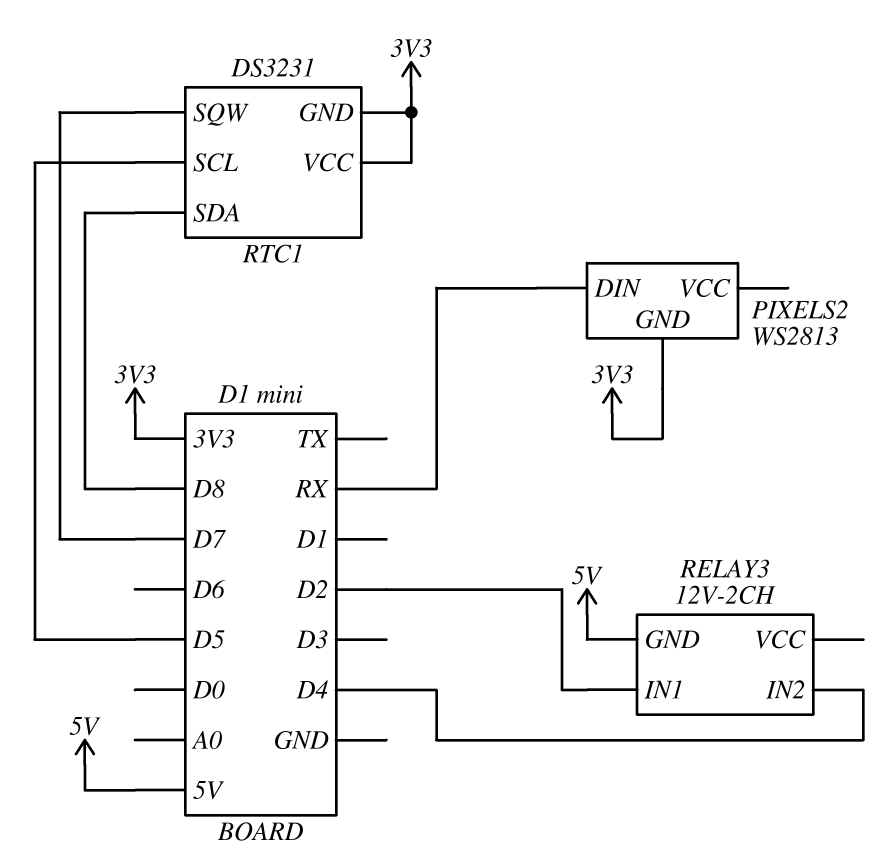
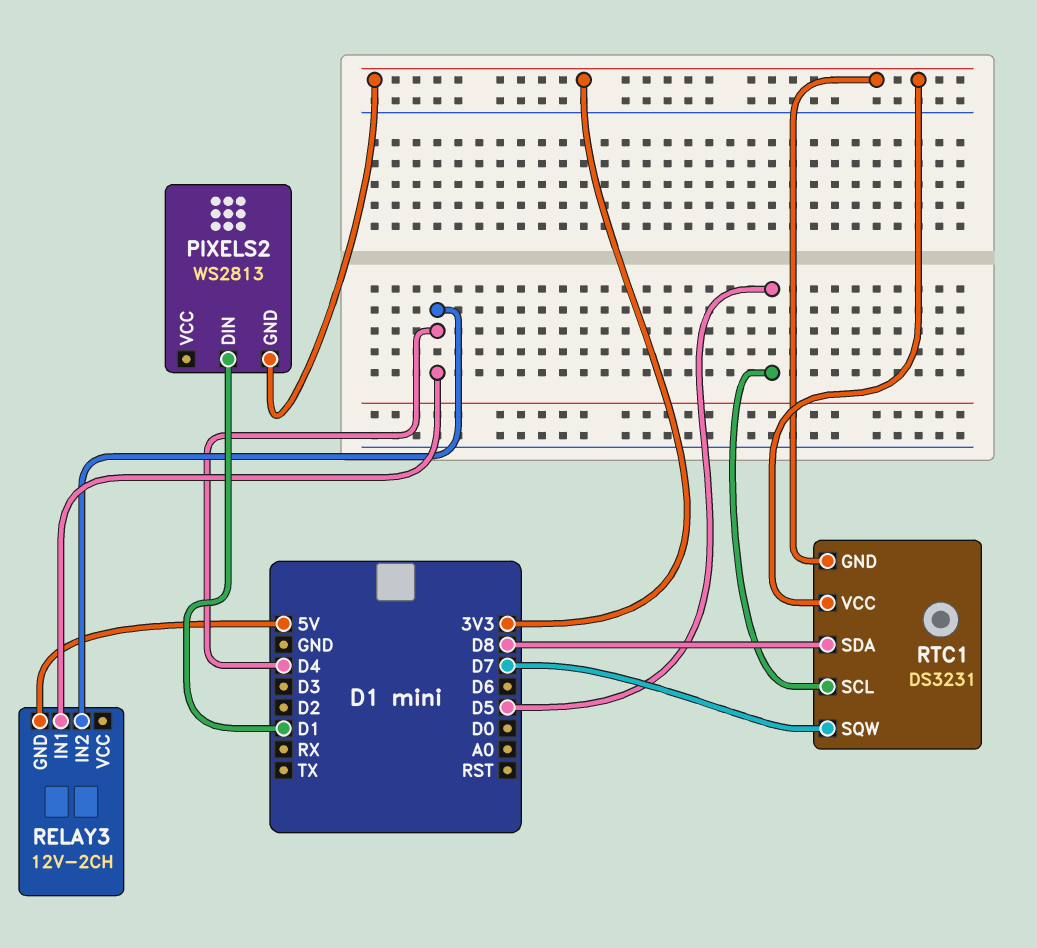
PIXELS2 pin DIN: RX -> D1
RELAY3 pin IN1: D2 -> D4

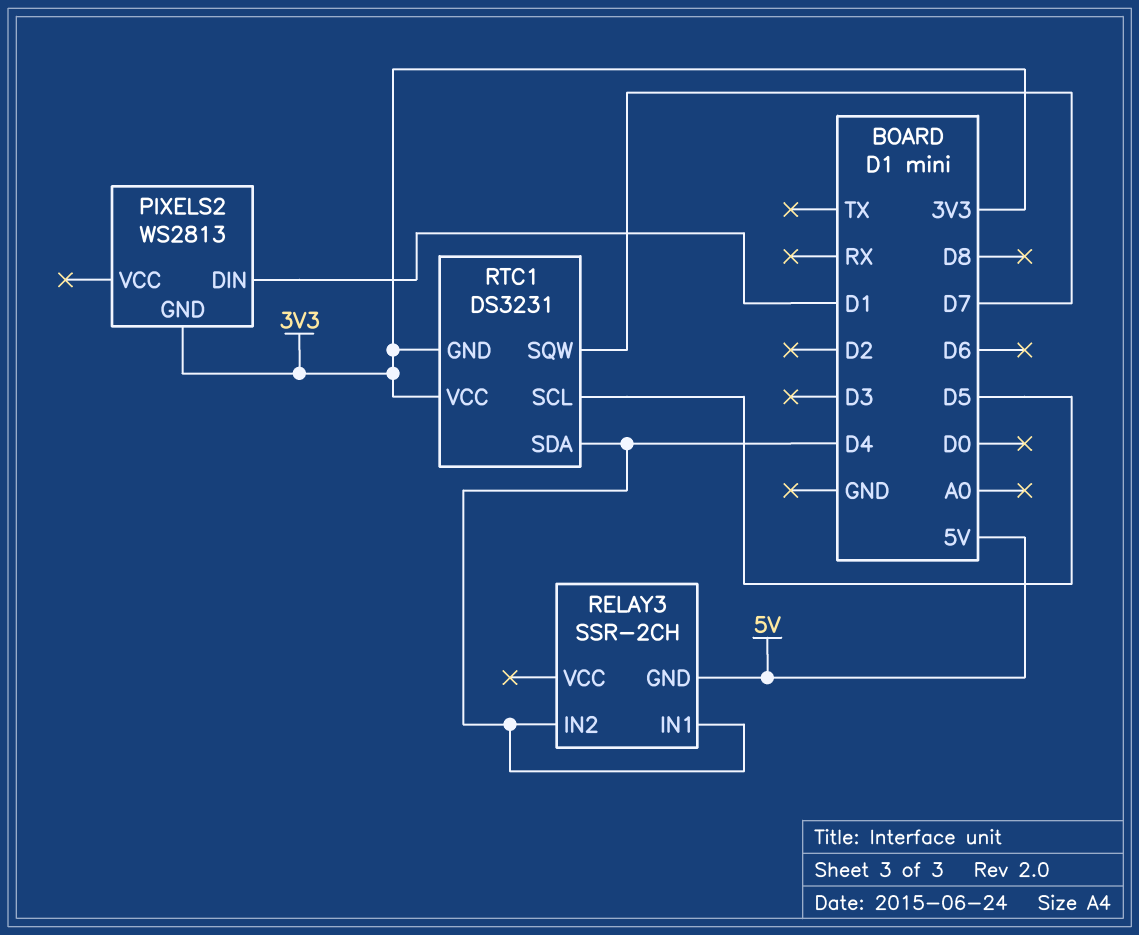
RELAY3: 12V-2CH -> SSR-2CH
RTC1 pin SDA: D8 -> D4

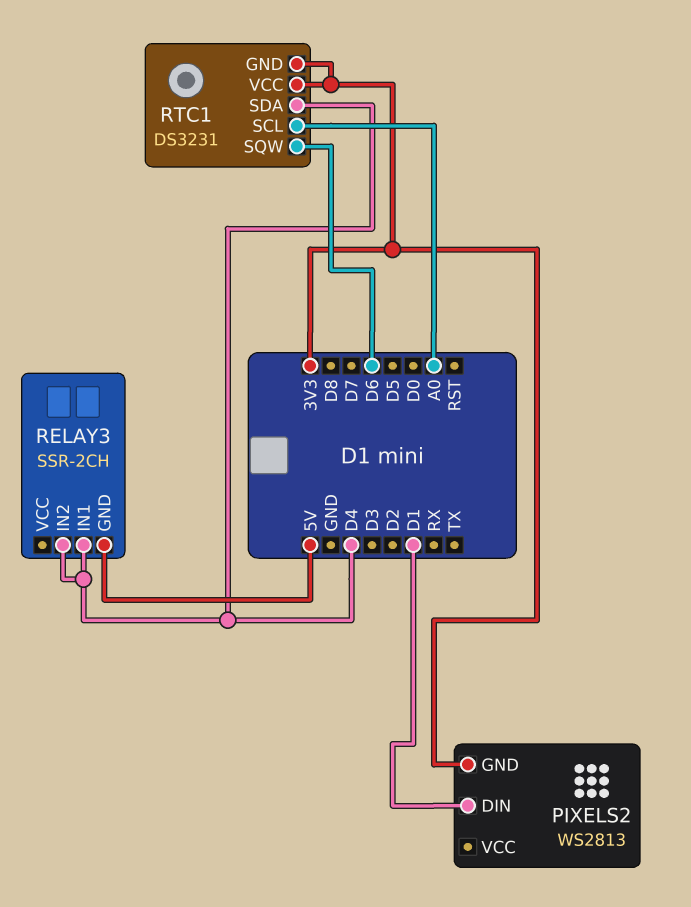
RTC1 pin SCL: D5 -> A0
RTC1 pin SQW: D7 -> D6

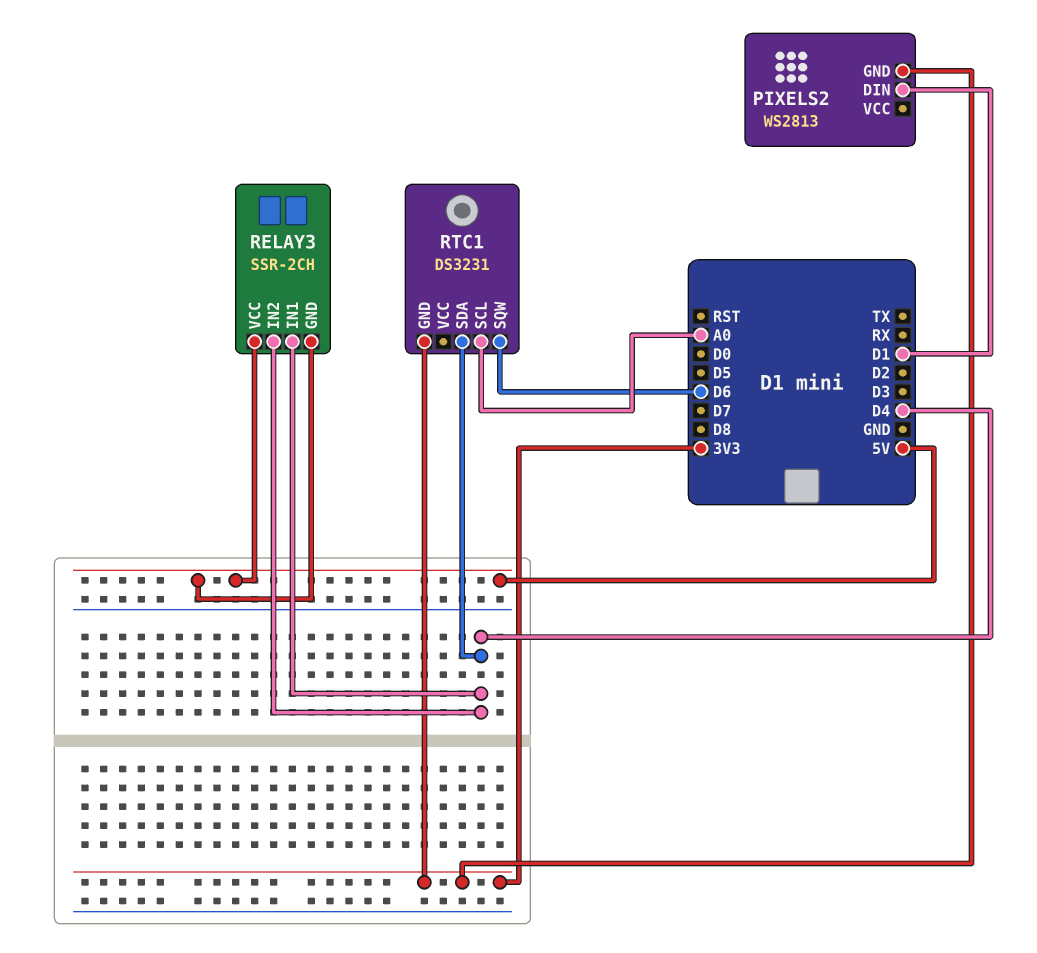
RELAY3 pin VCC: none -> 5V
RTC1 pin VCC: 3V3 -> none

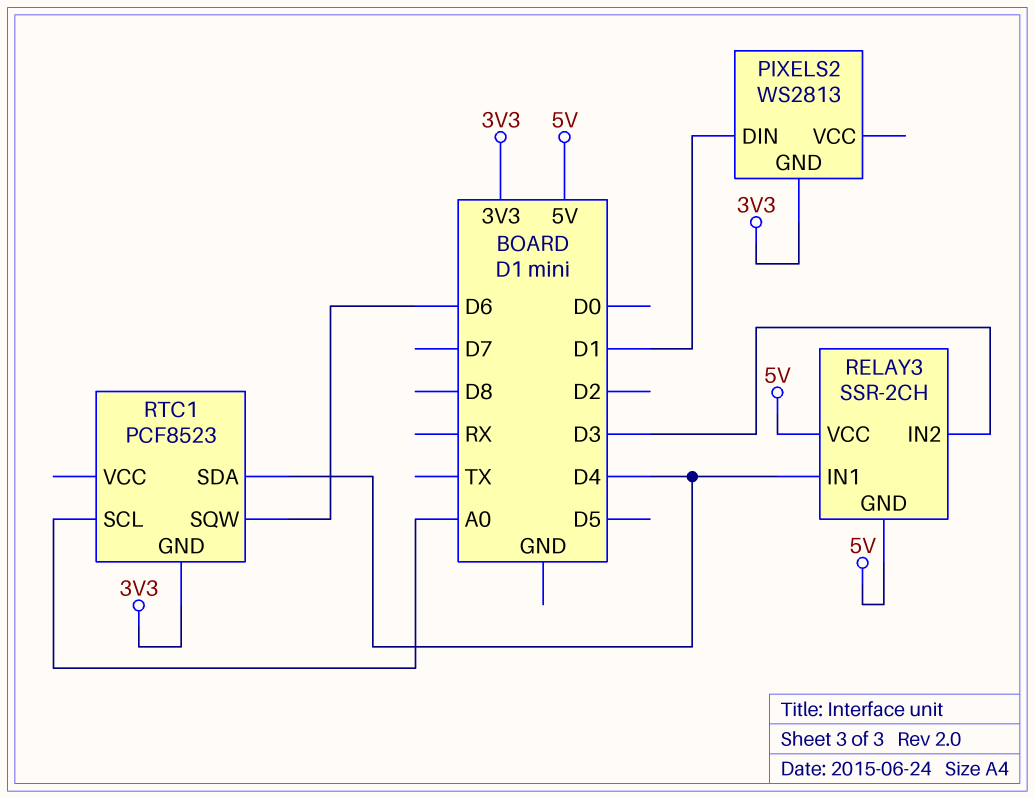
RELAY3 pin IN2: D4 -> D3
RTC1: DS3231 -> PCF8523

